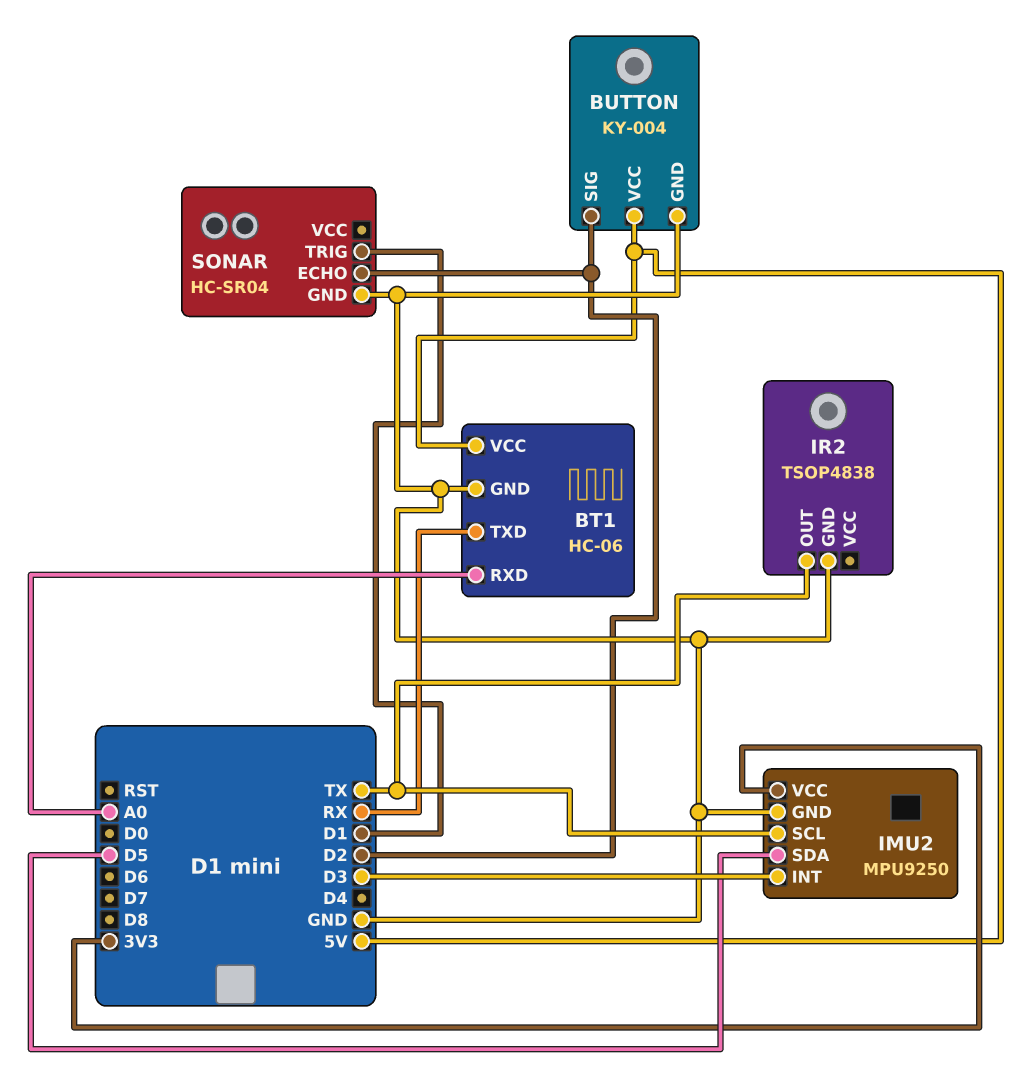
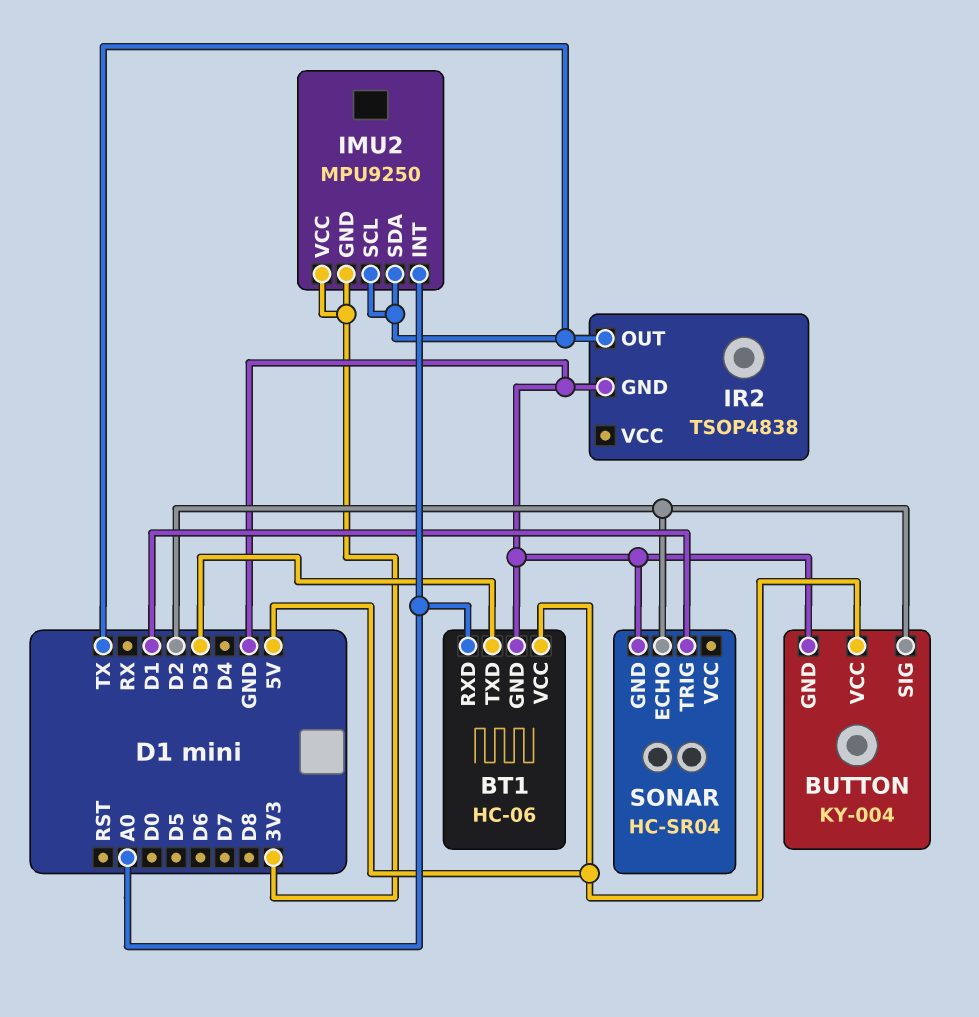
BT1 pin TXD: RX -> D3
IMU2 pin GND: GND -> 3V3
IMU2 pin INT: D3 -> A0
IMU2 pin SDA: D5 -> TX

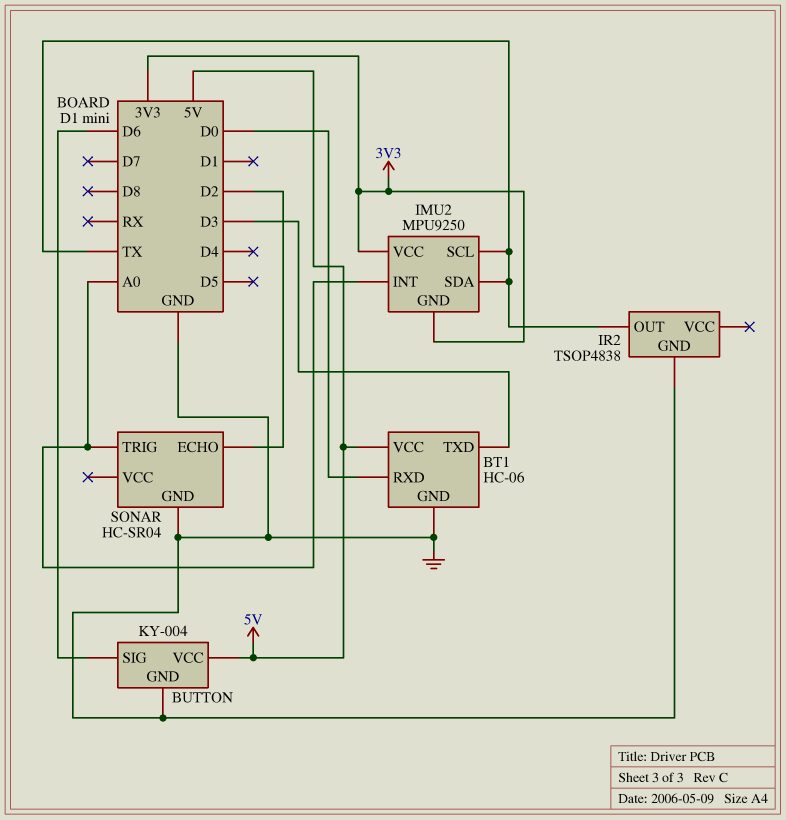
BT1 pin RXD: A0 -> D0
BUTTON pin SIG: D2 -> D6
SONAR pin TRIG: D1 -> A0

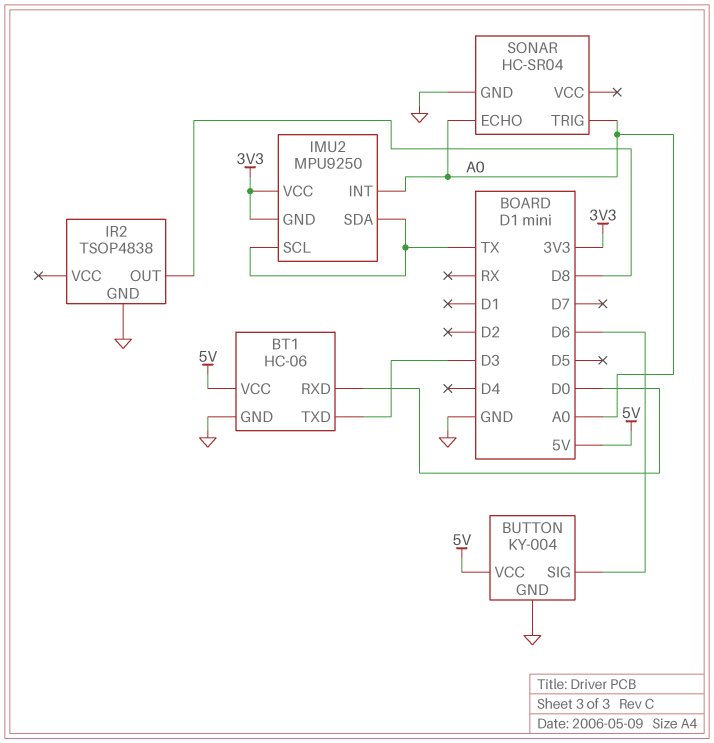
IR2 pin OUT: TX -> D8
SONAR pin ECHO: D2 -> A0

